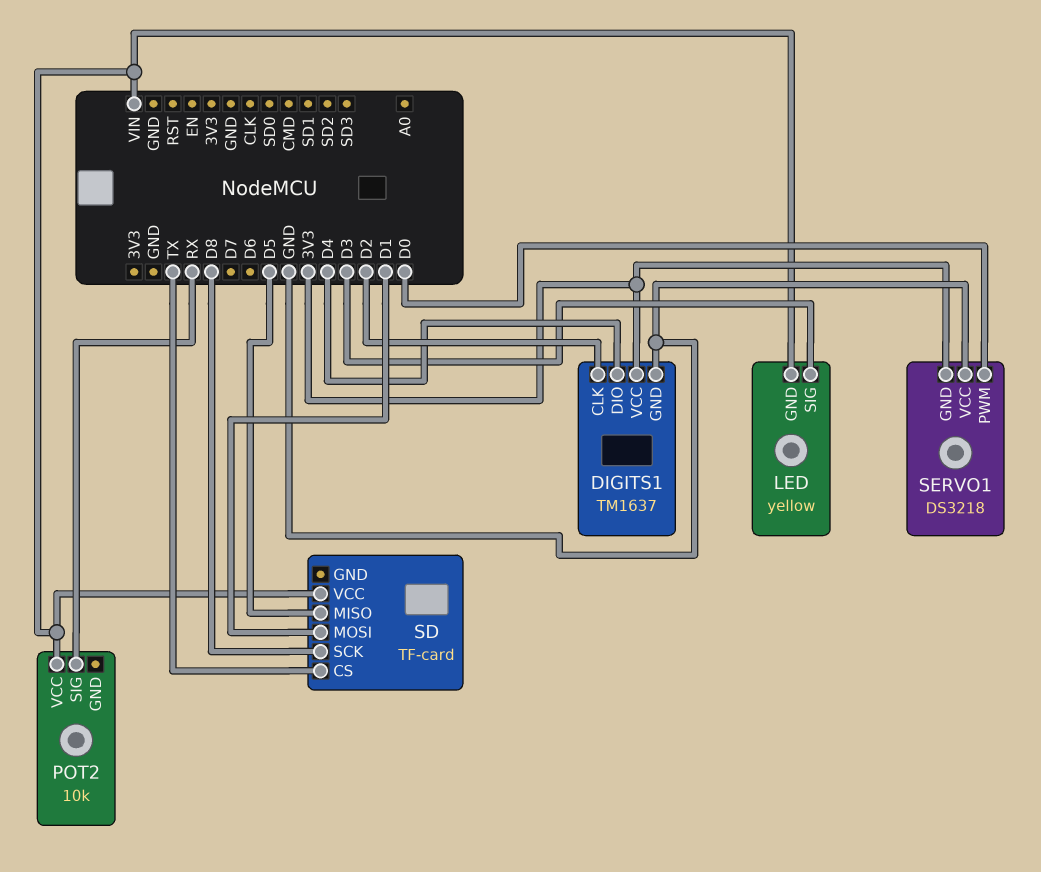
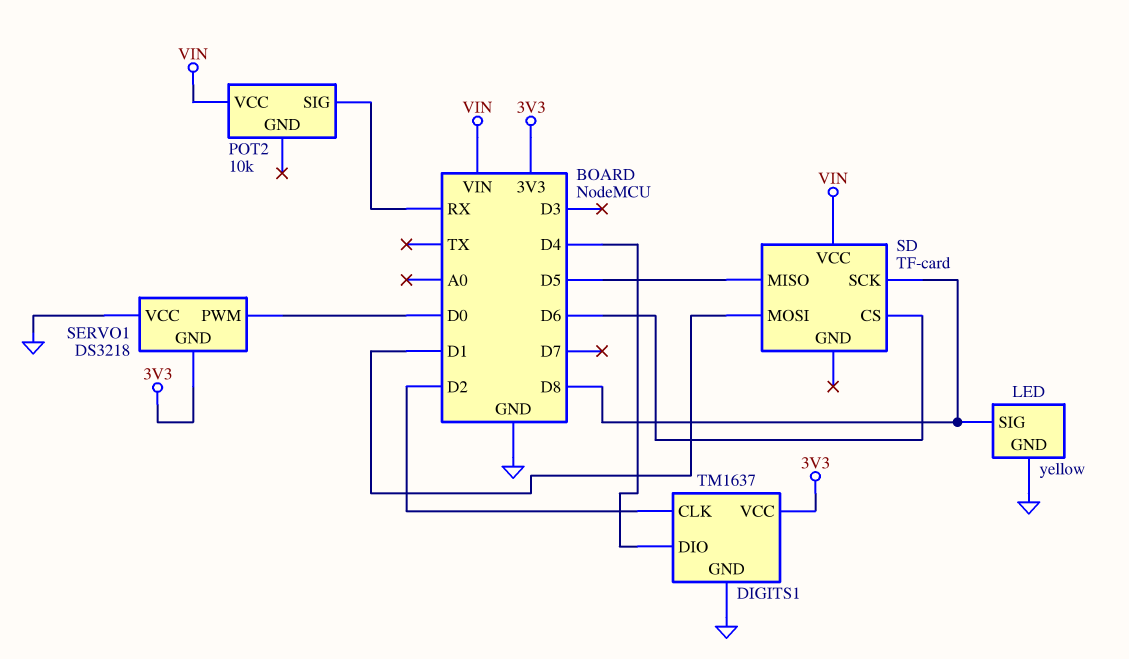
LED pin GND: VIN -> GND
LED pin SIG: D3 -> D8
SD pin CS: TX -> D6

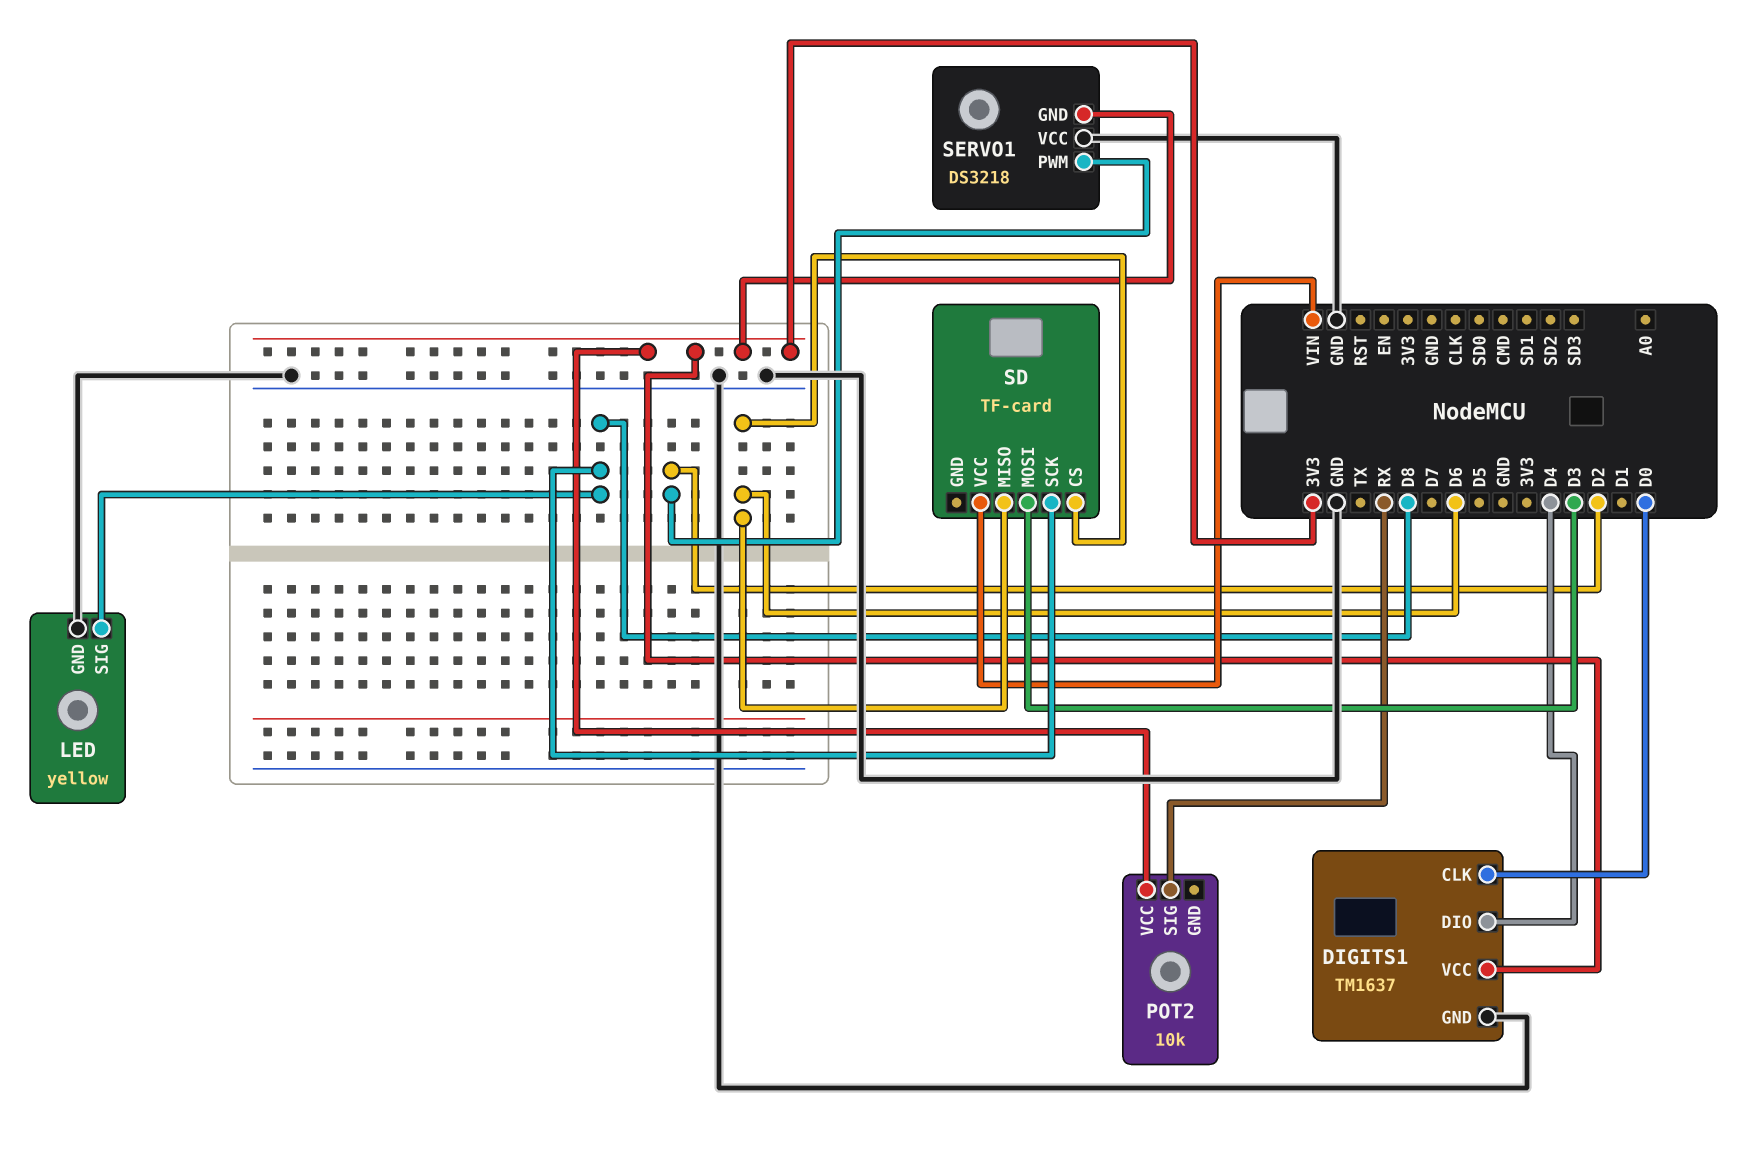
DIGITS1 pin CLK: D2 -> D0
POT2 pin VCC: VIN -> 3V3
SD pin MISO: D5 -> D6
SD pin MOSI: D1 -> D3
SERVO1 pin PWM: D0 -> D2

